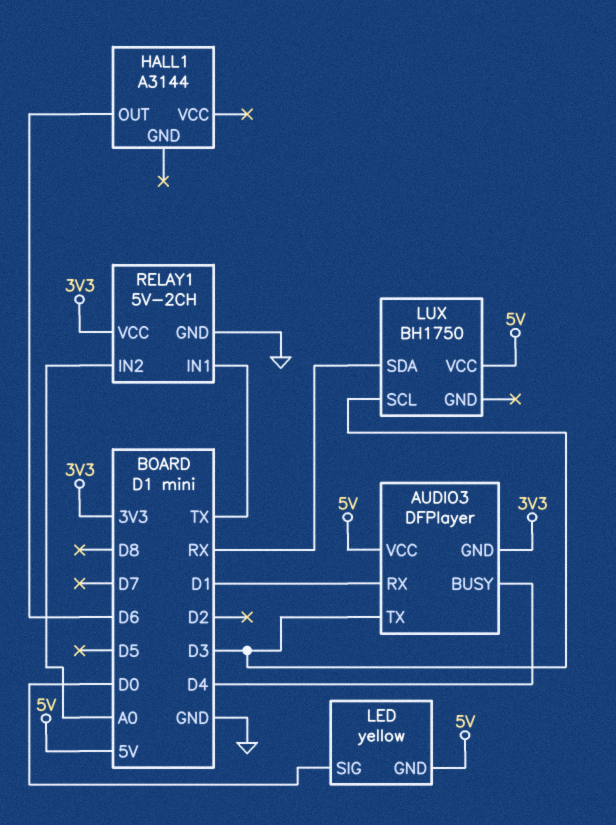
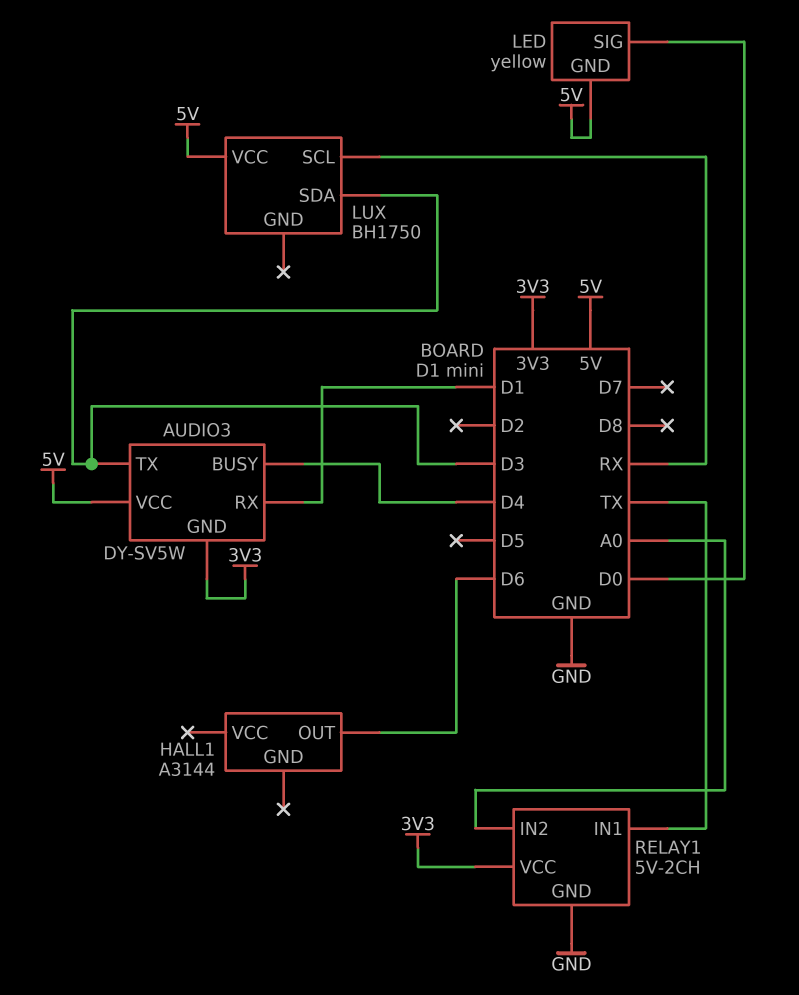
AUDIO3: DFPlayer -> DY-SV5W
LUX pin SCL: D3 -> RX
LUX pin SDA: RX -> D3

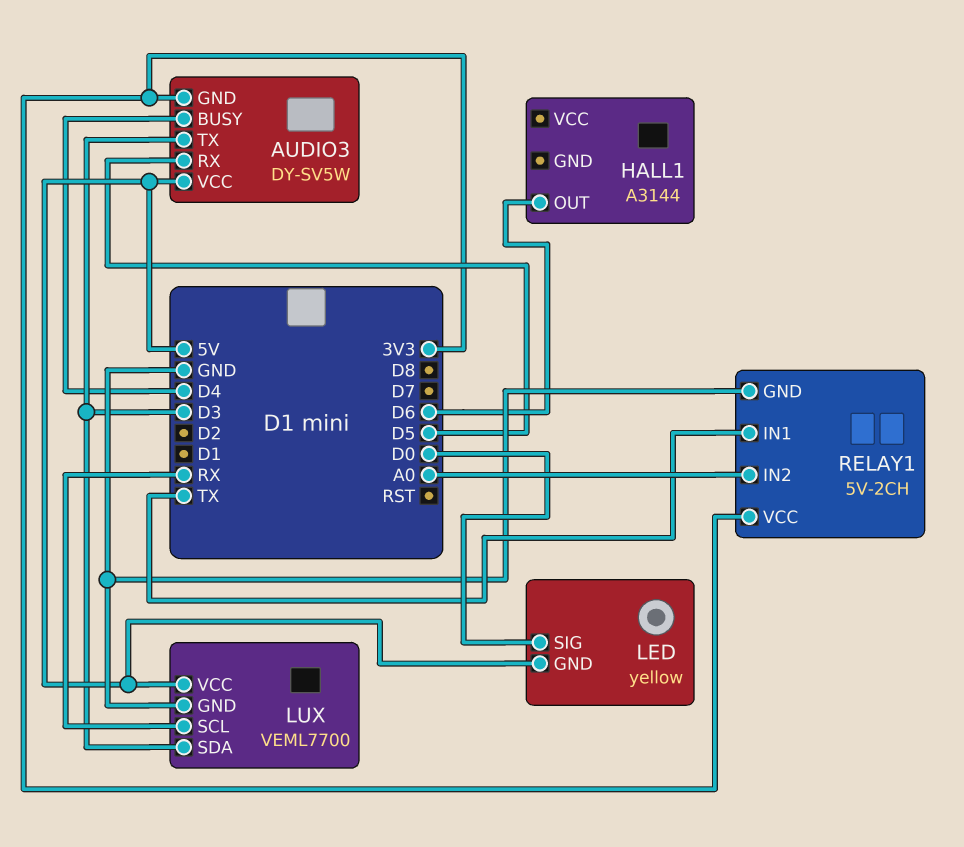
AUDIO3 pin RX: D1 -> D5
LUX: BH1750 -> VEML7700
LUX pin GND: none -> GND

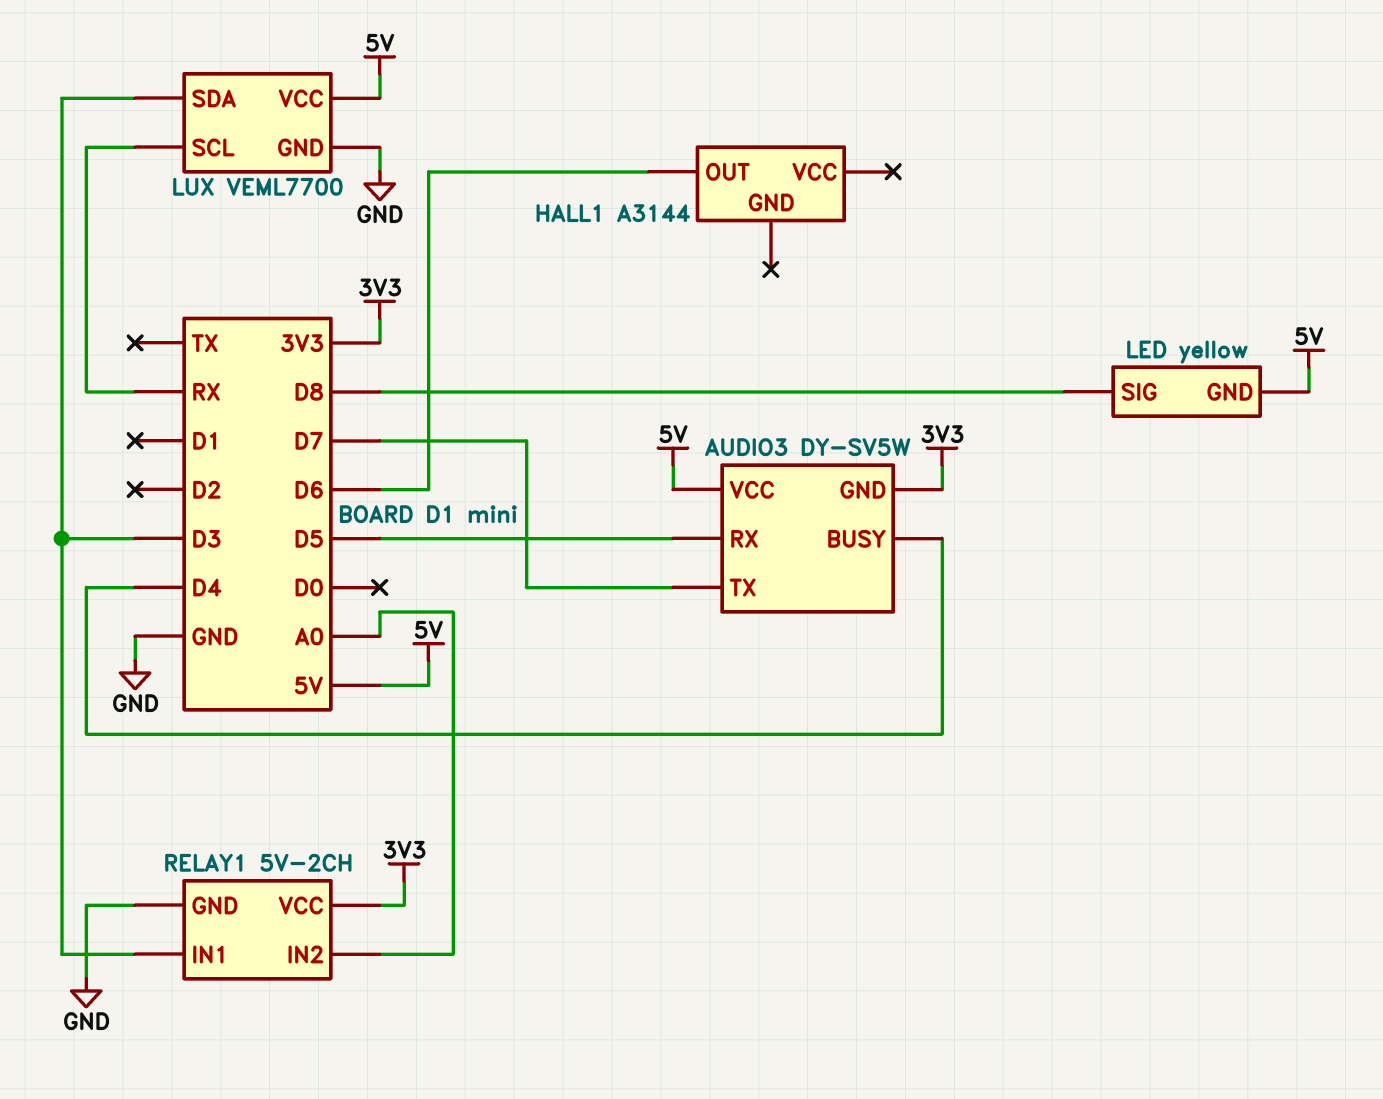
AUDIO3 pin TX: D3 -> D7
LED pin SIG: D0 -> D8
RELAY1 pin IN1: TX -> D3

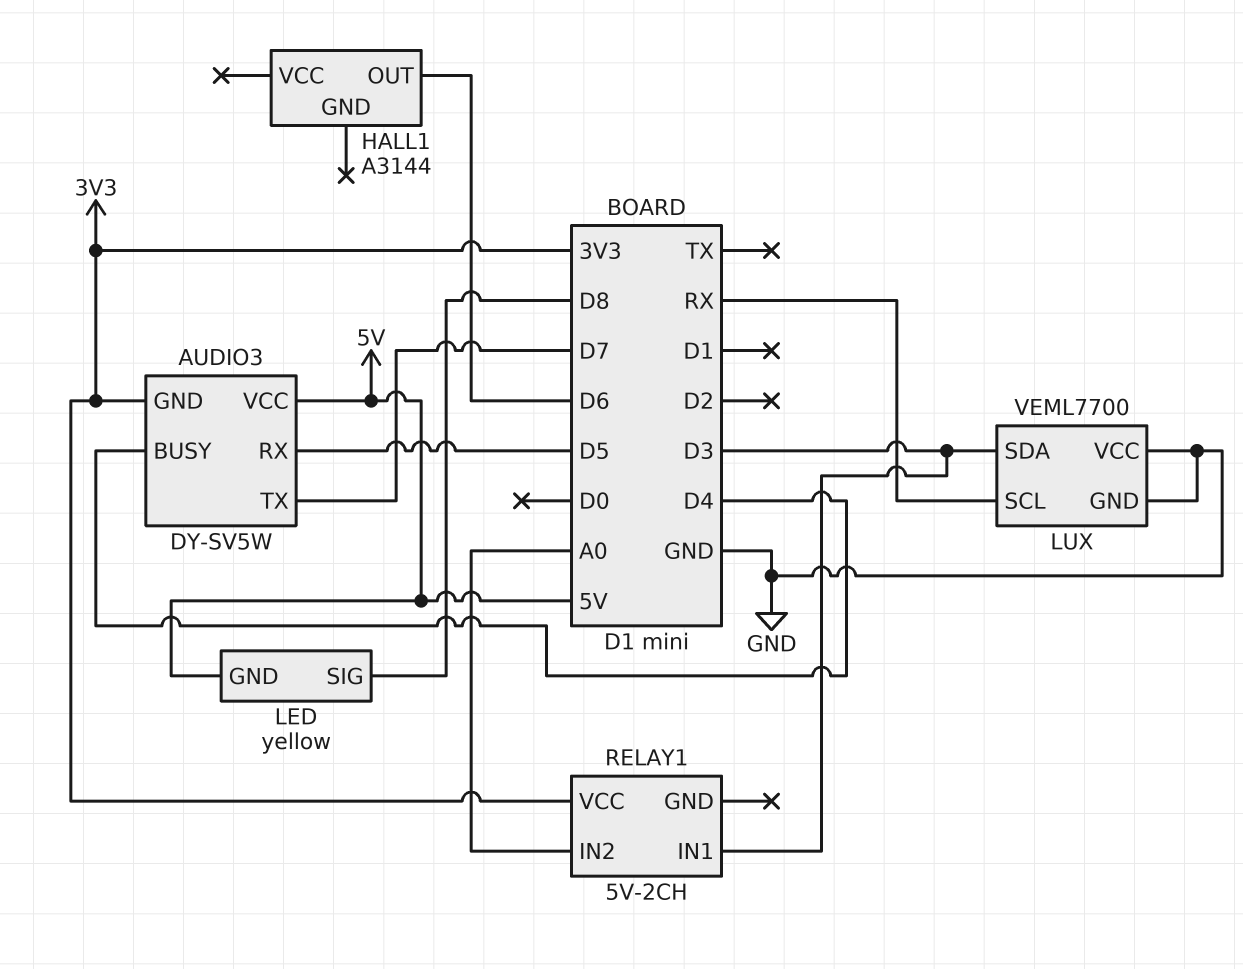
LUX pin VCC: 5V -> GND
RELAY1 pin GND: GND -> none

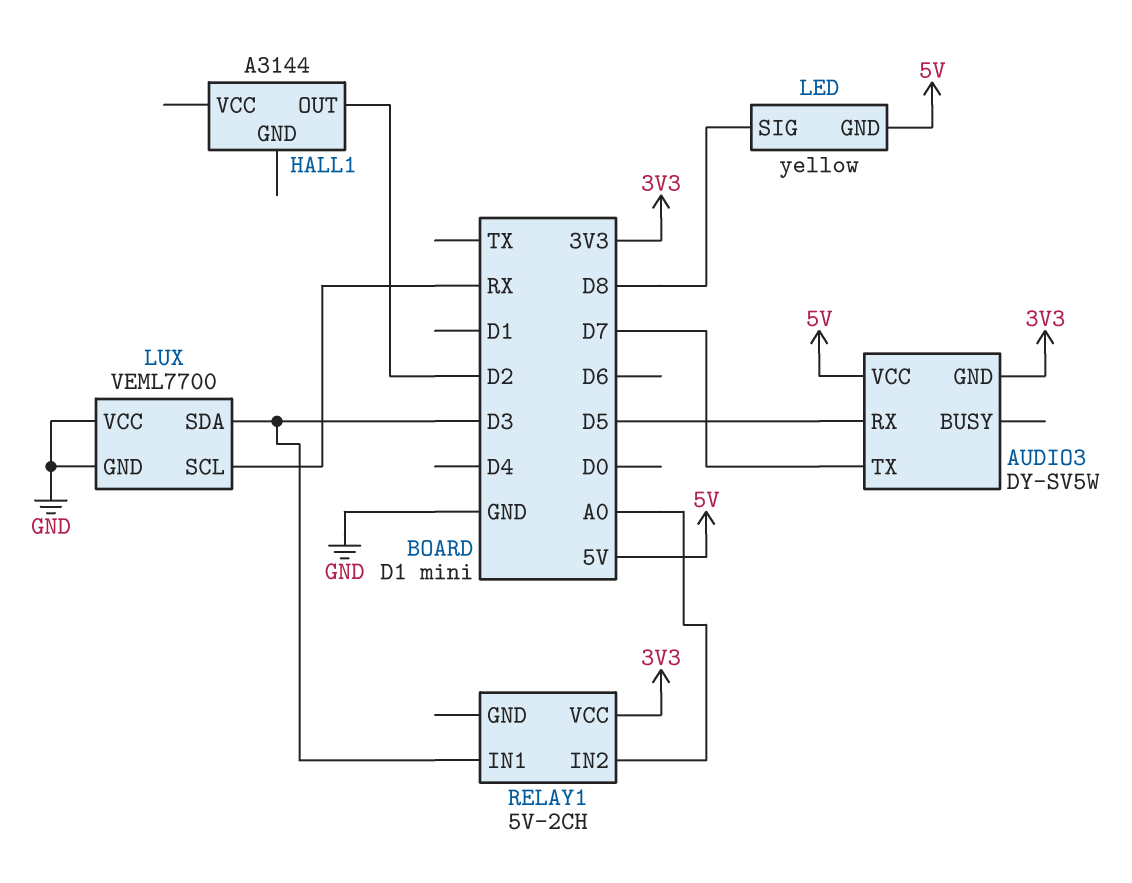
AUDIO3 pin BUSY: D4 -> none
HALL1 pin OUT: D6 -> D2

